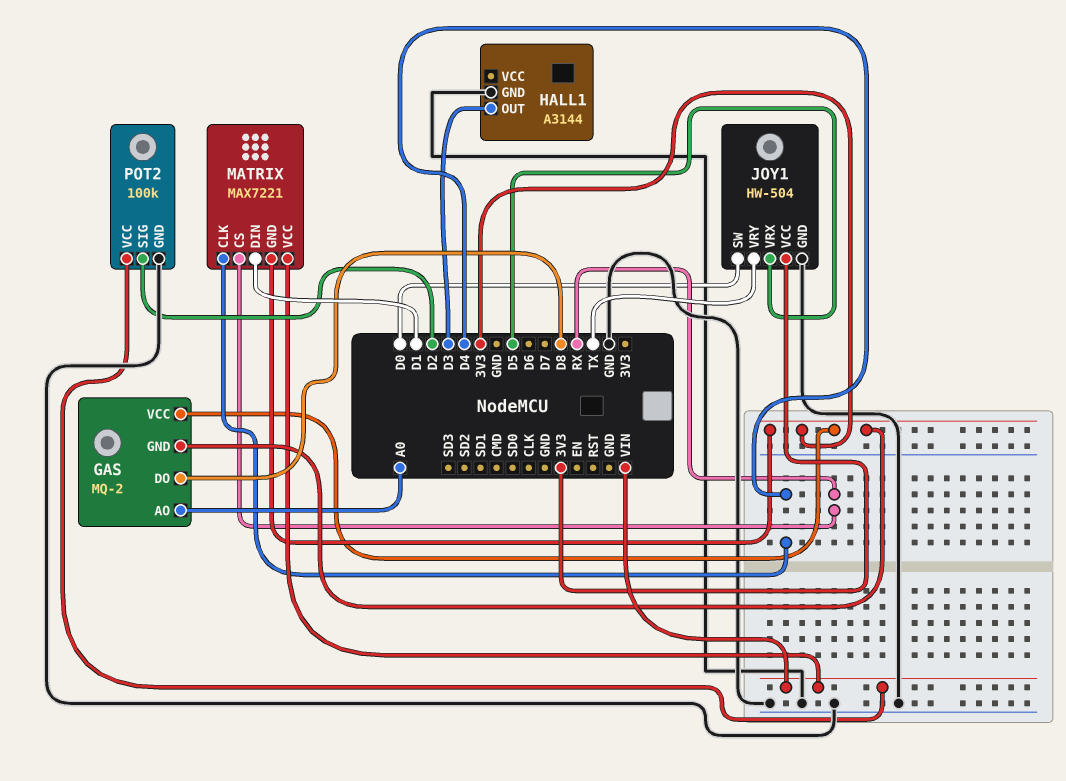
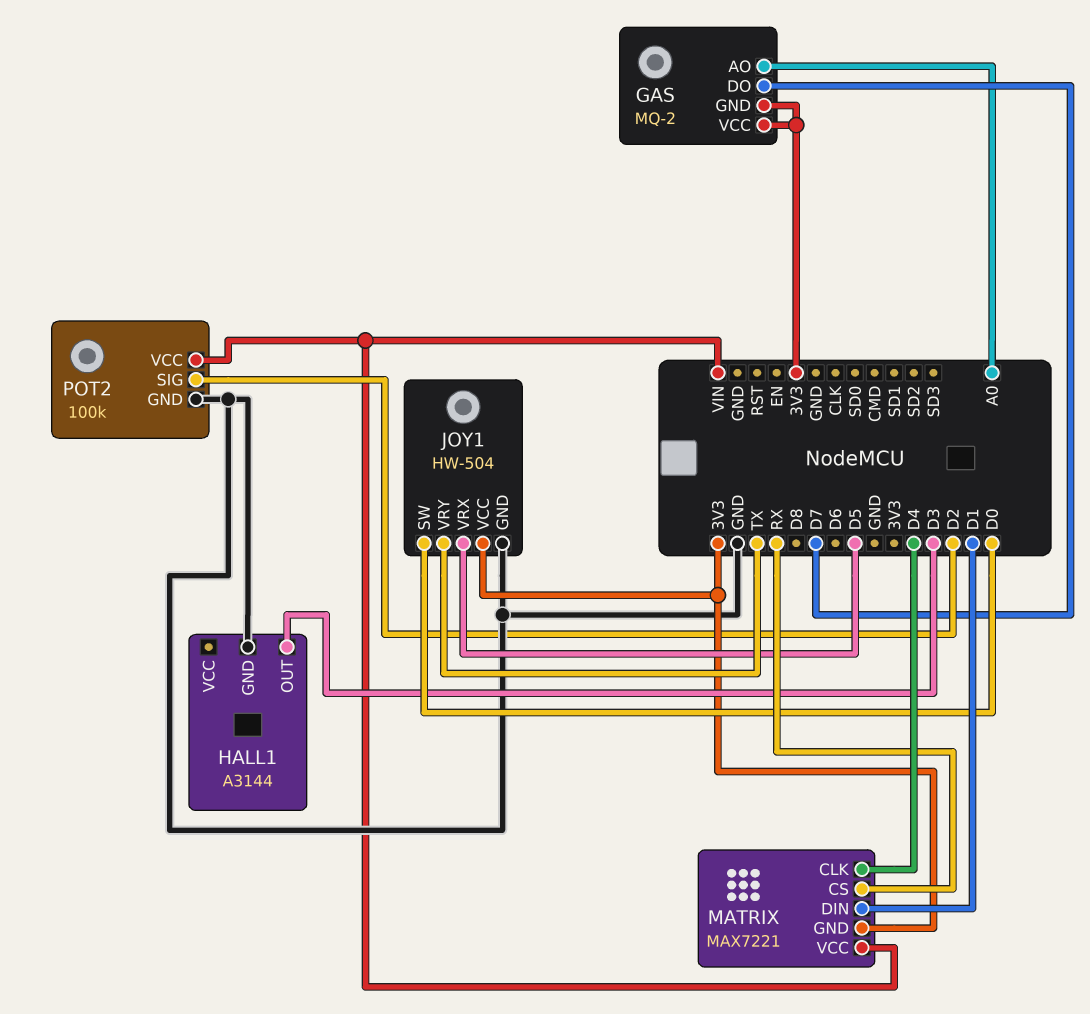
GAS pin DO: D8 -> D7

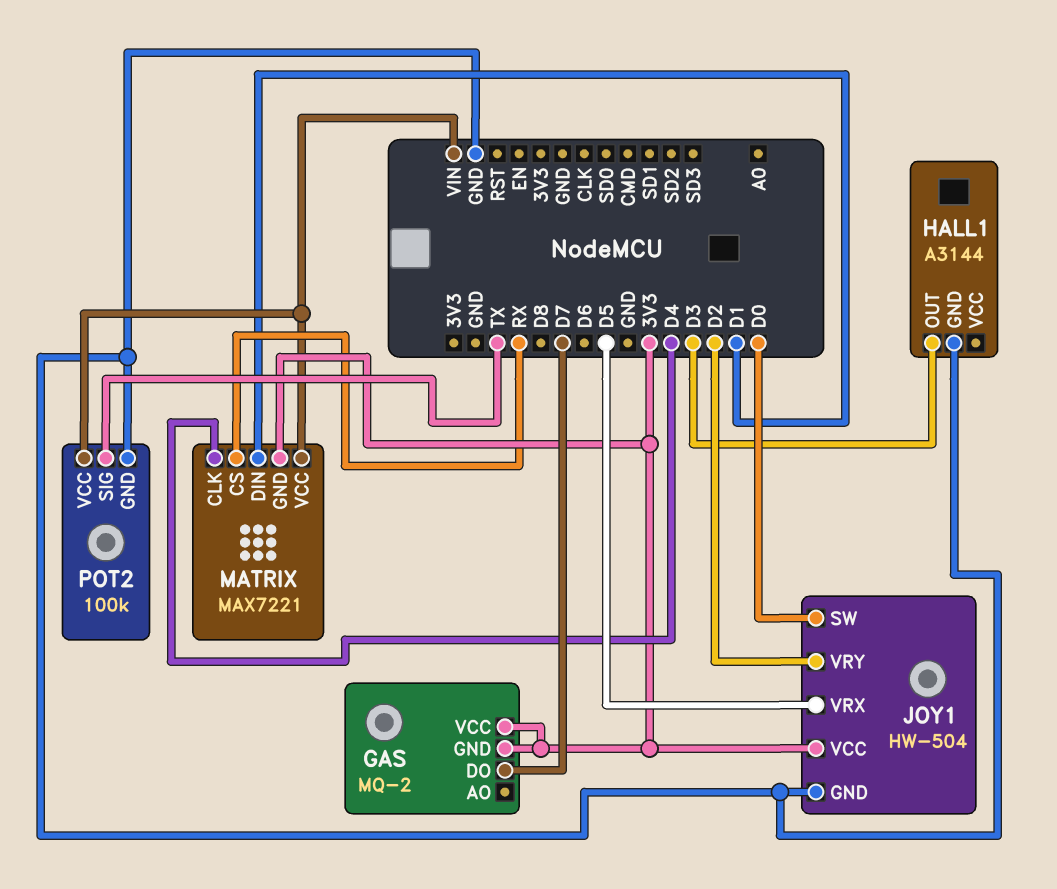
GAS pin AO: A0 -> none
JOY1 pin VRY: TX -> D2
POT2 pin SIG: D2 -> TX

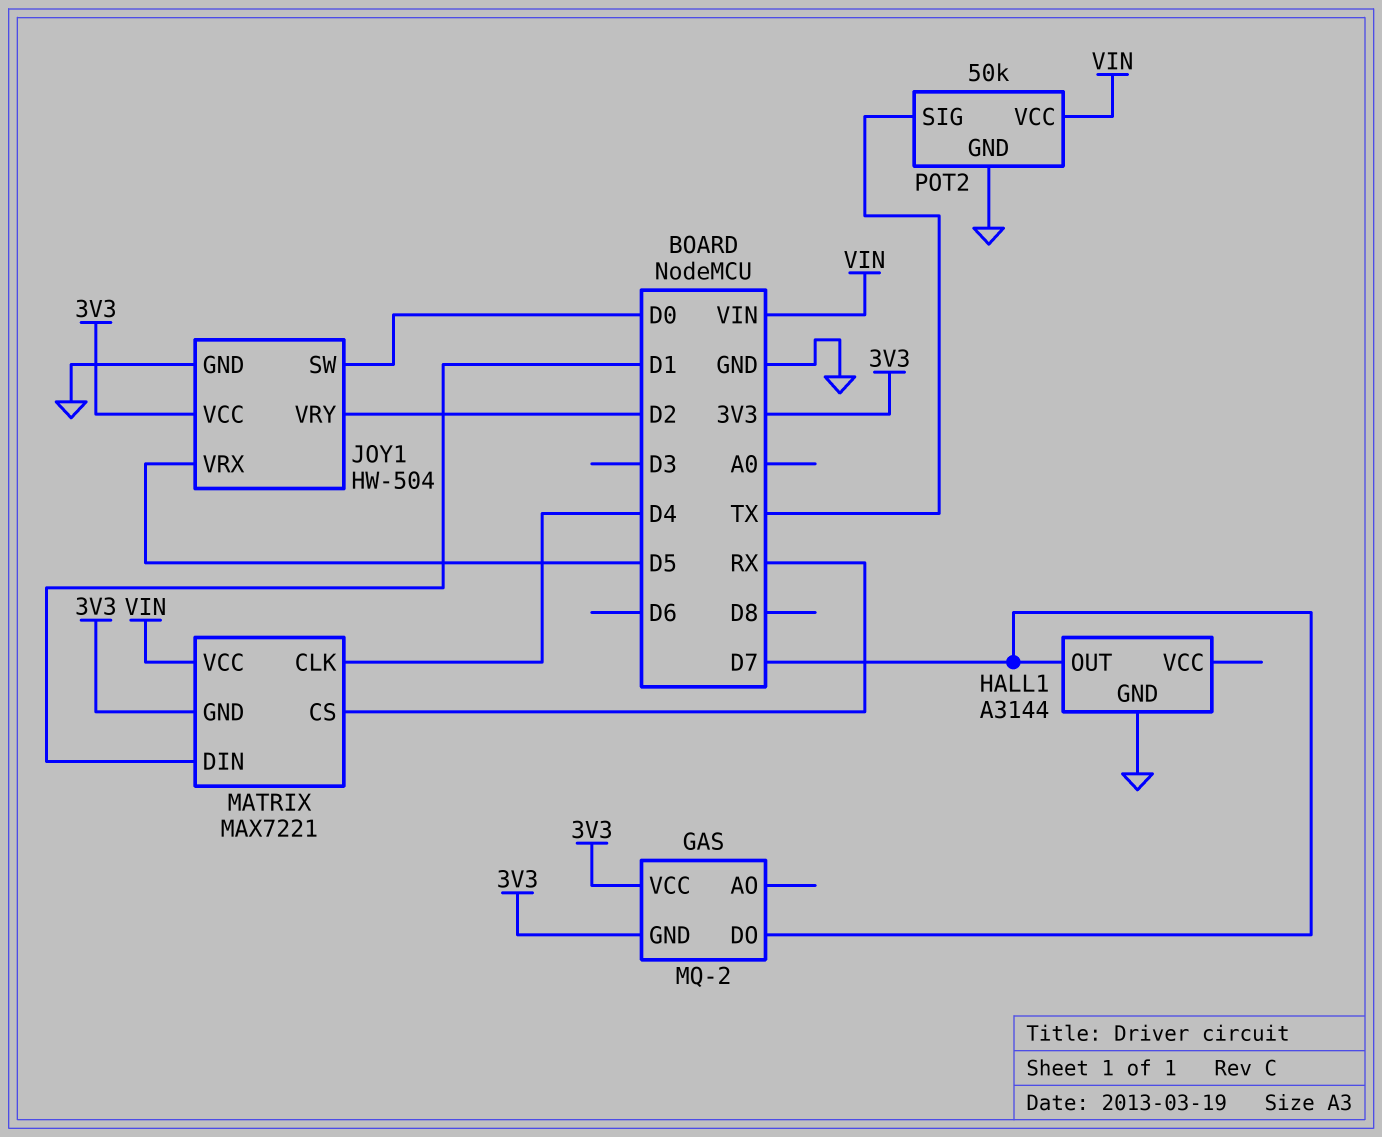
HALL1 pin OUT: D3 -> D7
POT2: 100k -> 50k

